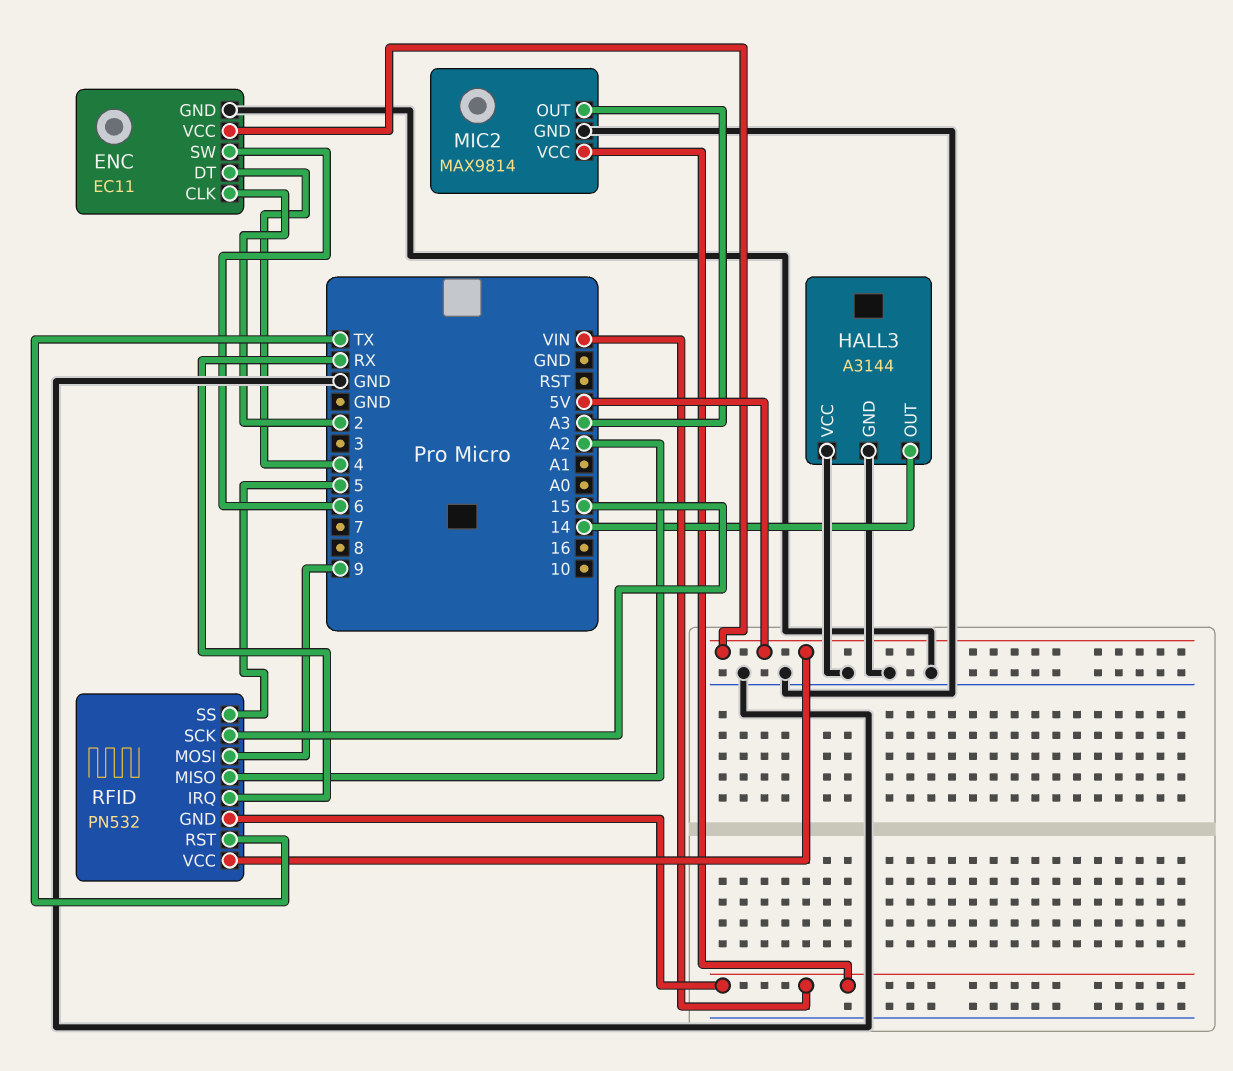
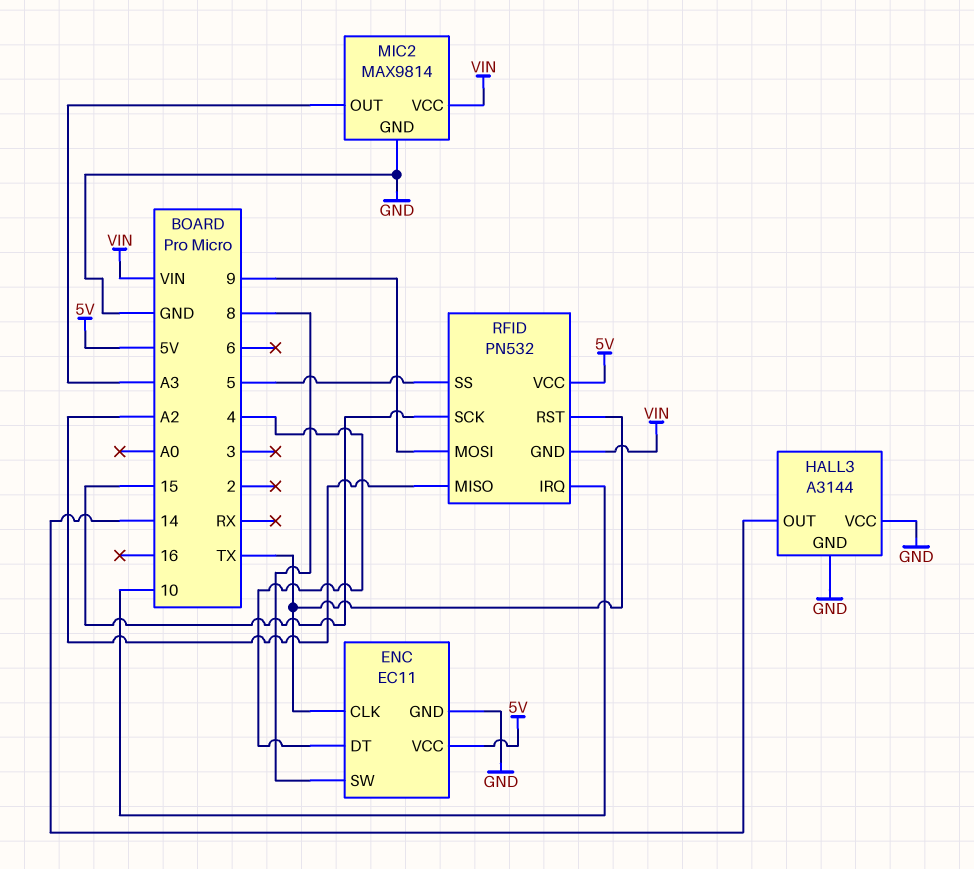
ENC pin CLK: 2 -> TX
ENC pin SW: 6 -> 8
RFID pin IRQ: RX -> 10

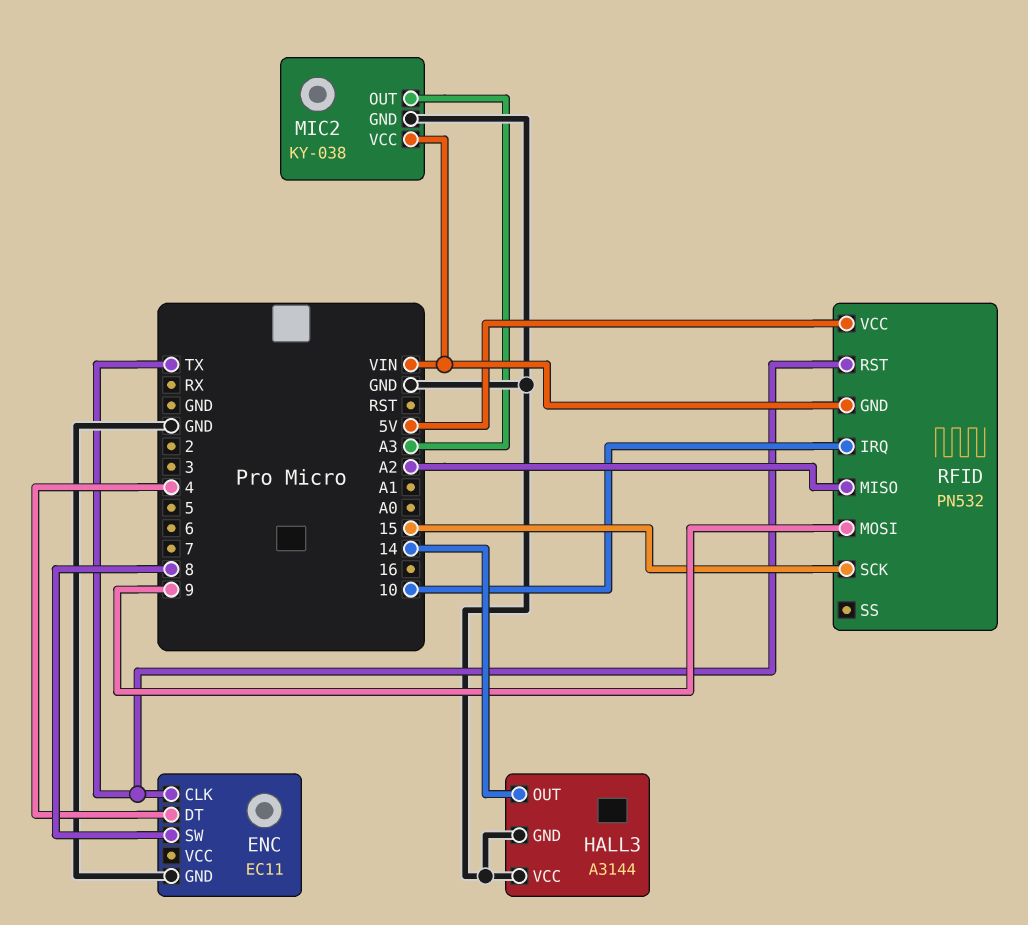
ENC pin VCC: 5V -> none
MIC2: MAX9814 -> KY-038
RFID pin SS: 5 -> none

